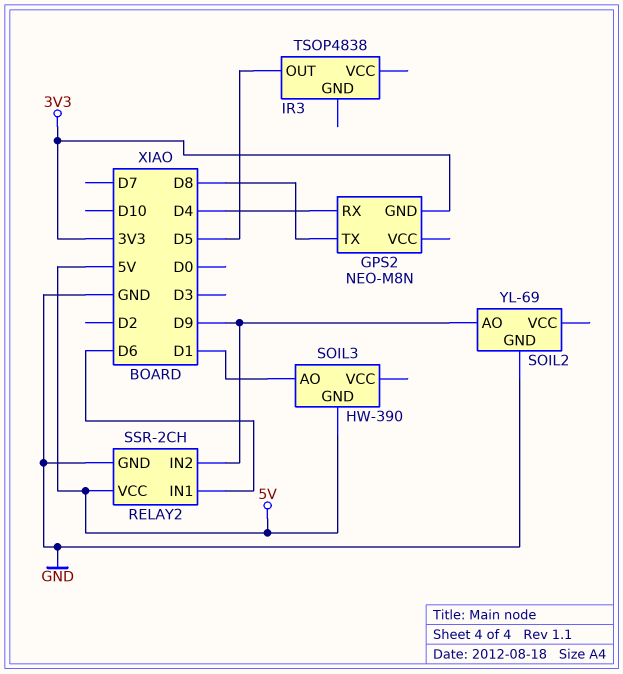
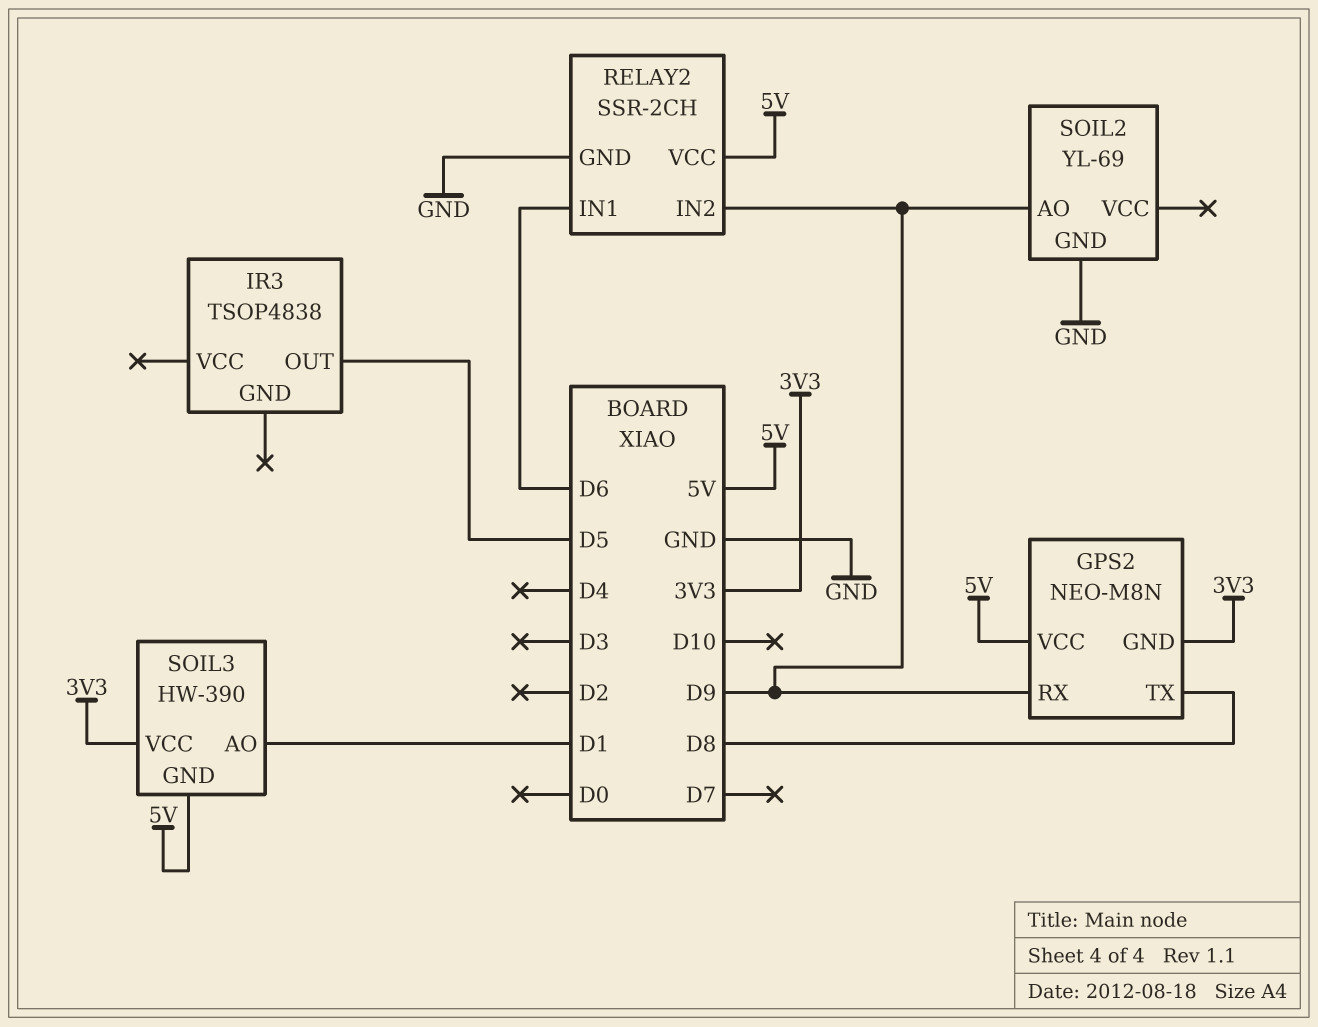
GPS2 pin RX: D4 -> D9
GPS2 pin VCC: none -> 5V
SOIL3 pin VCC: none -> 3V3

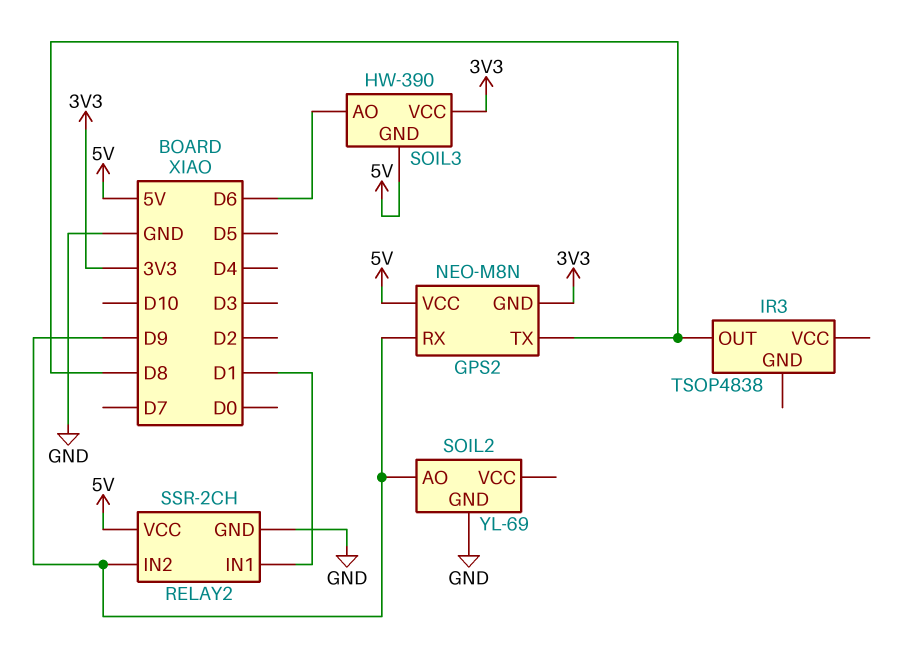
IR3 pin OUT: D5 -> D8
RELAY2 pin IN1: D6 -> D1
SOIL3 pin AO: D1 -> D6

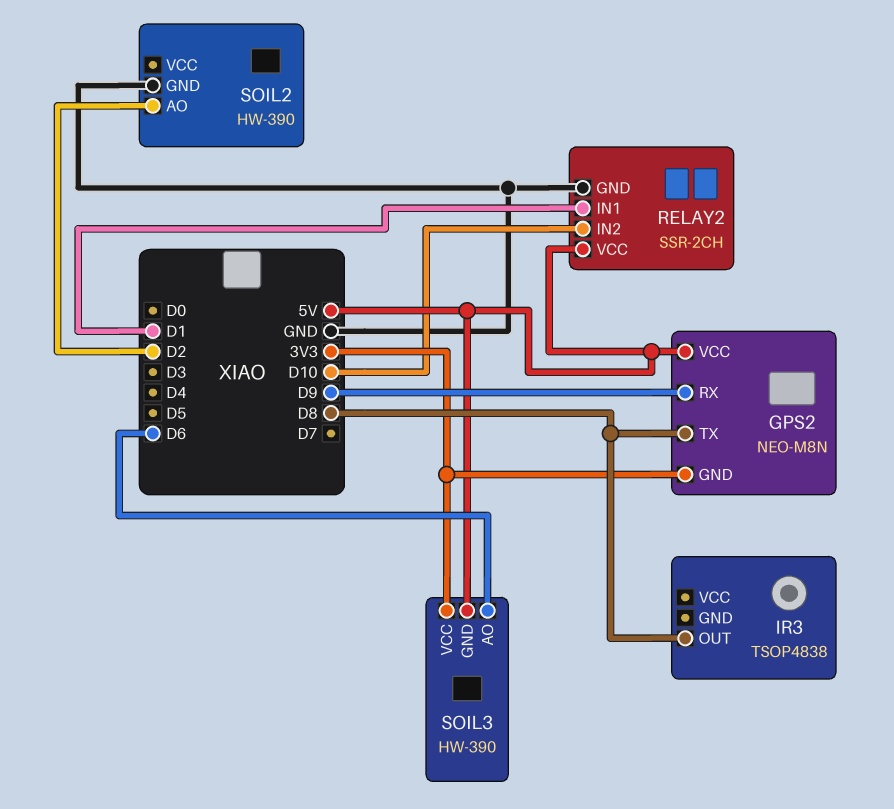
RELAY2 pin IN2: D9 -> D10
SOIL2: YL-69 -> HW-390
SOIL2 pin AO: D9 -> D2

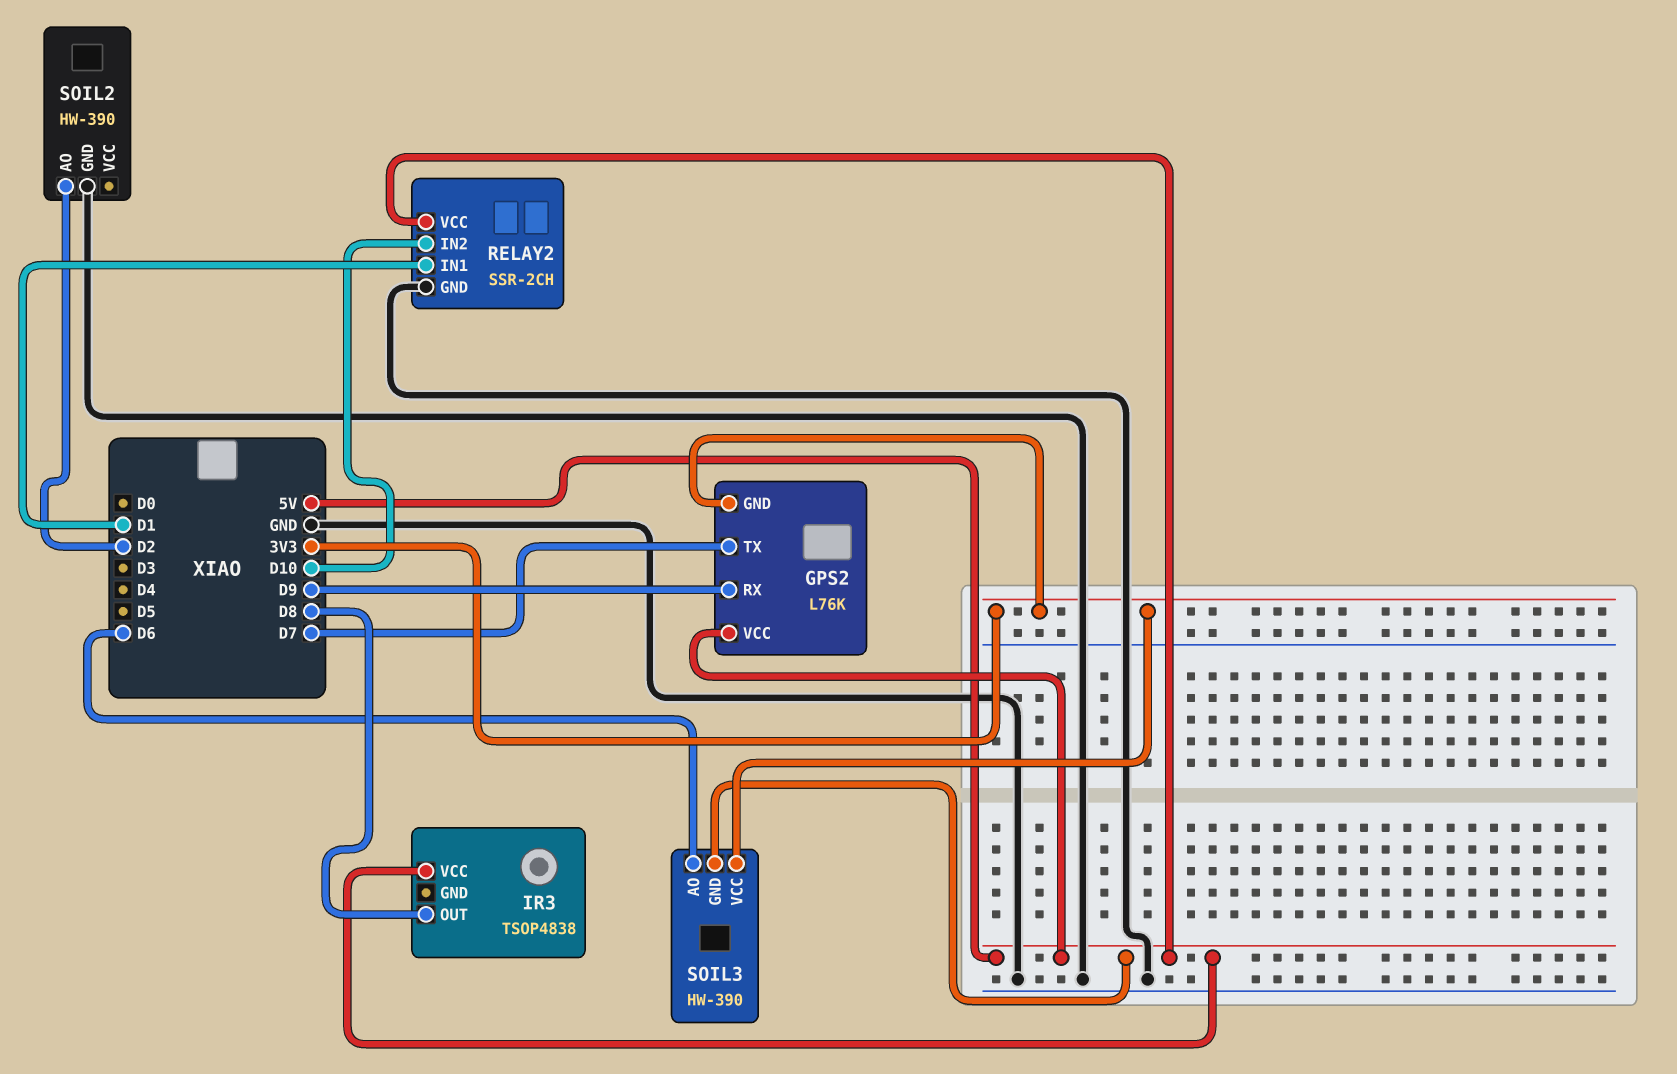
GPS2: NEO-M8N -> L76K
GPS2 pin TX: D8 -> D7
IR3 pin VCC: none -> 5V

